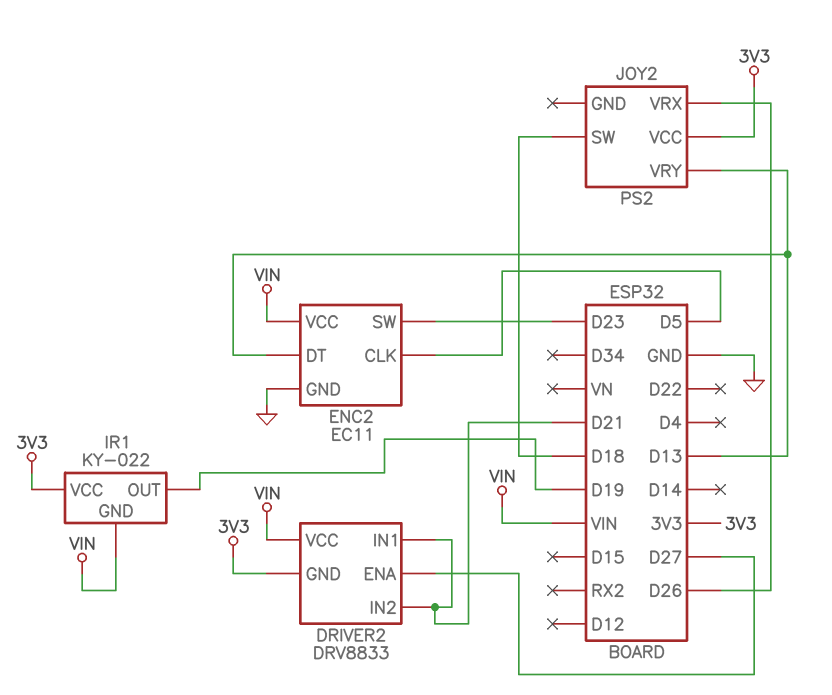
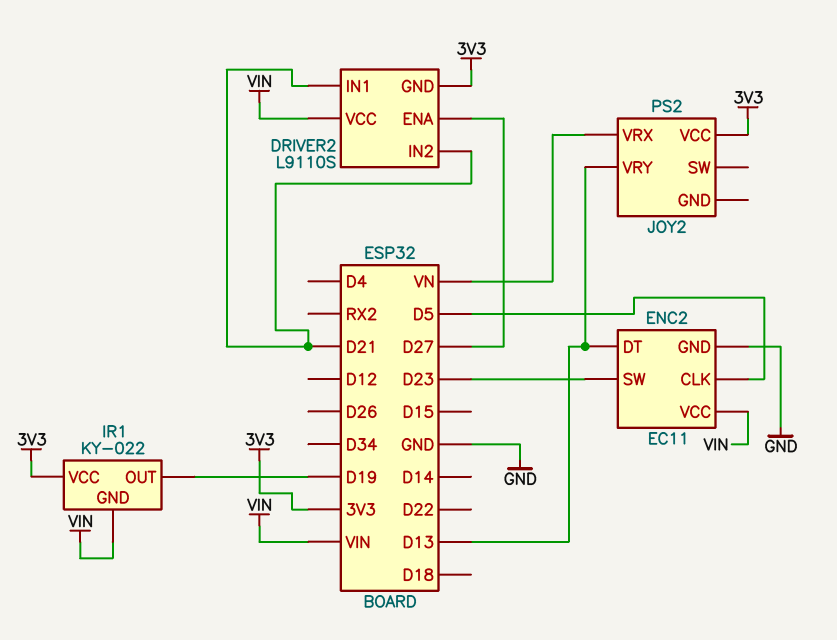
DRIVER2: DRV8833 -> L9110S
JOY2 pin SW: D18 -> none
JOY2 pin VRX: D26 -> VN

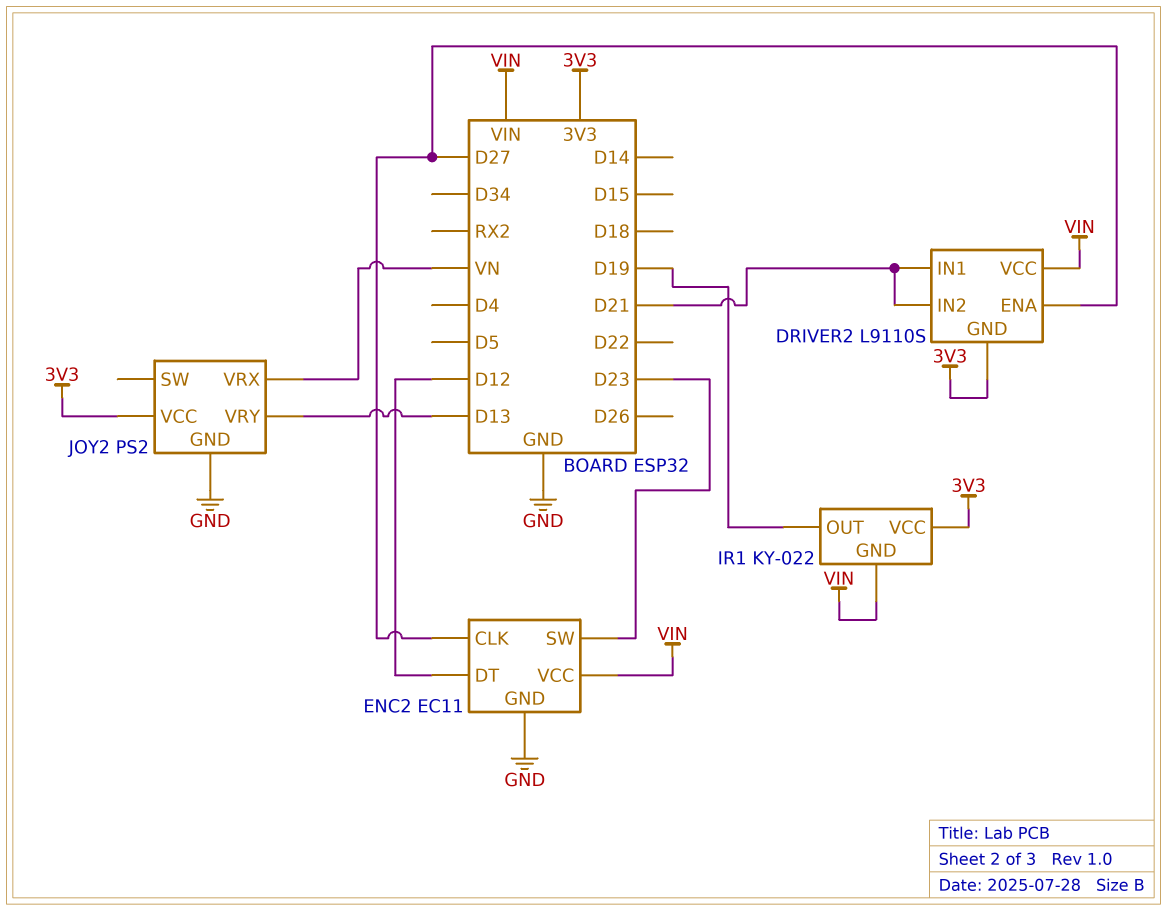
ENC2 pin CLK: D5 -> D27
ENC2 pin DT: D13 -> D12
JOY2 pin GND: none -> GND

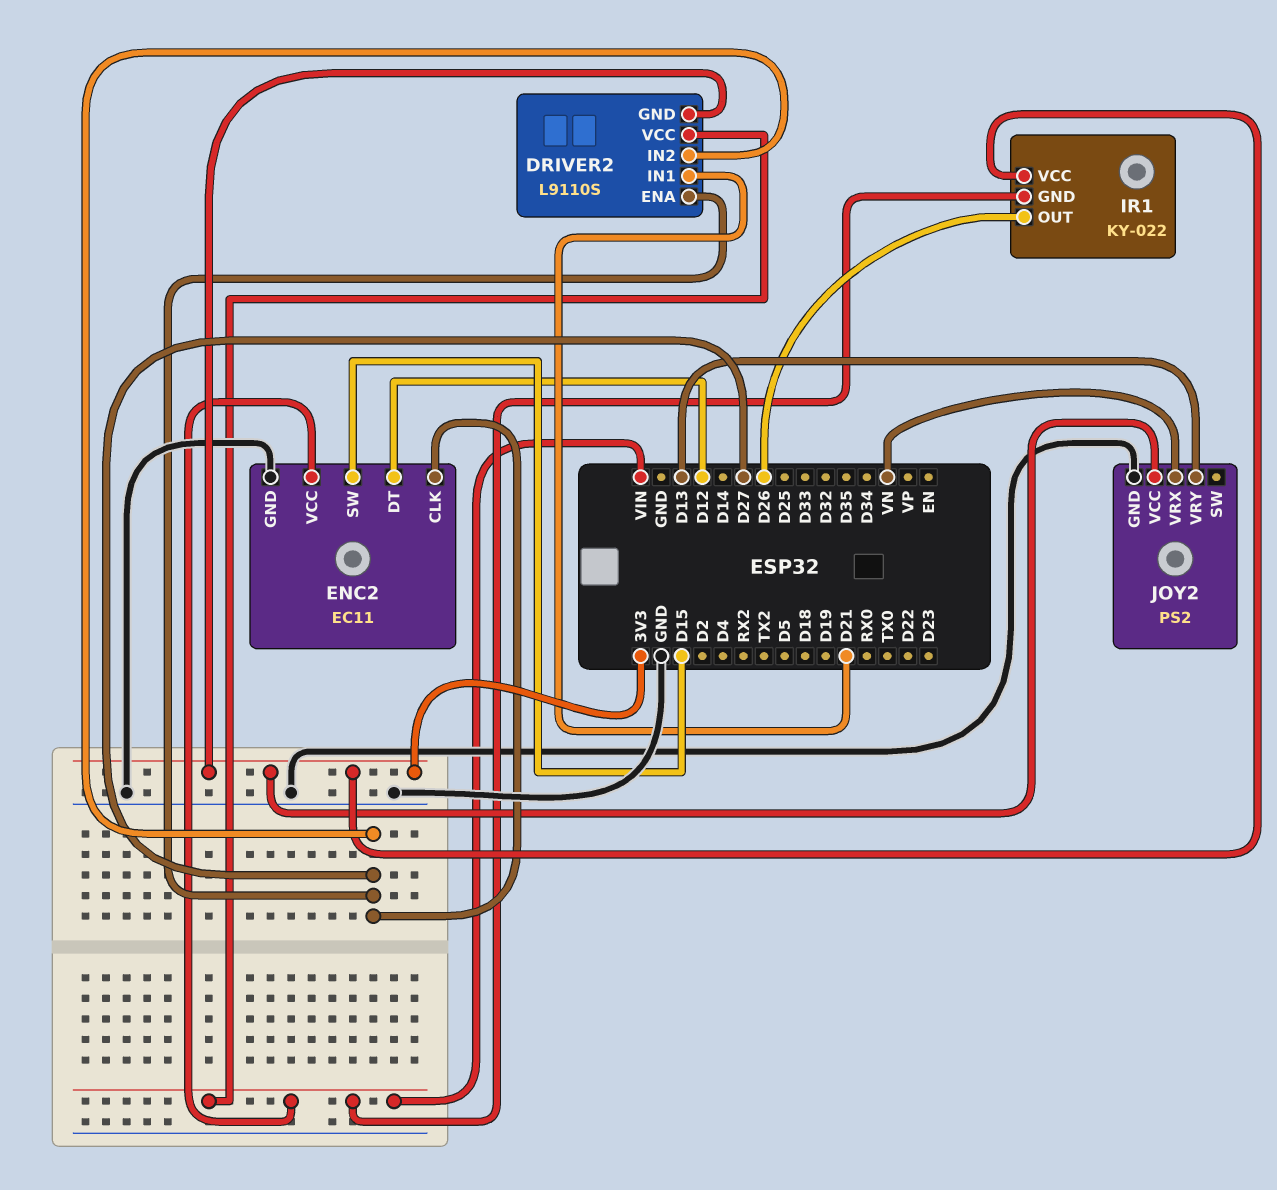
DRIVER2 pin IN2: D21 -> D27
ENC2 pin SW: D23 -> D15
IR1 pin OUT: D19 -> D26

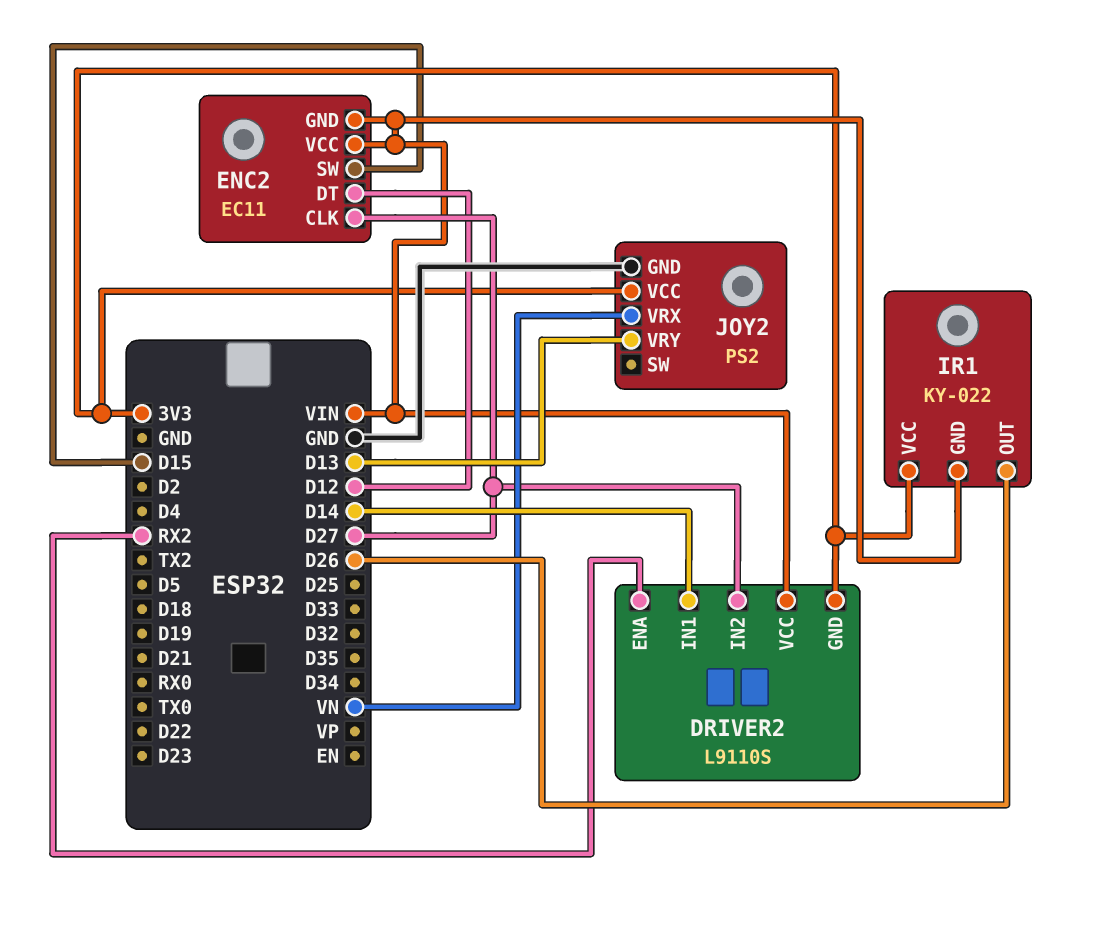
DRIVER2 pin ENA: D27 -> RX2
DRIVER2 pin IN1: D21 -> D14
ENC2 pin GND: GND -> VIN

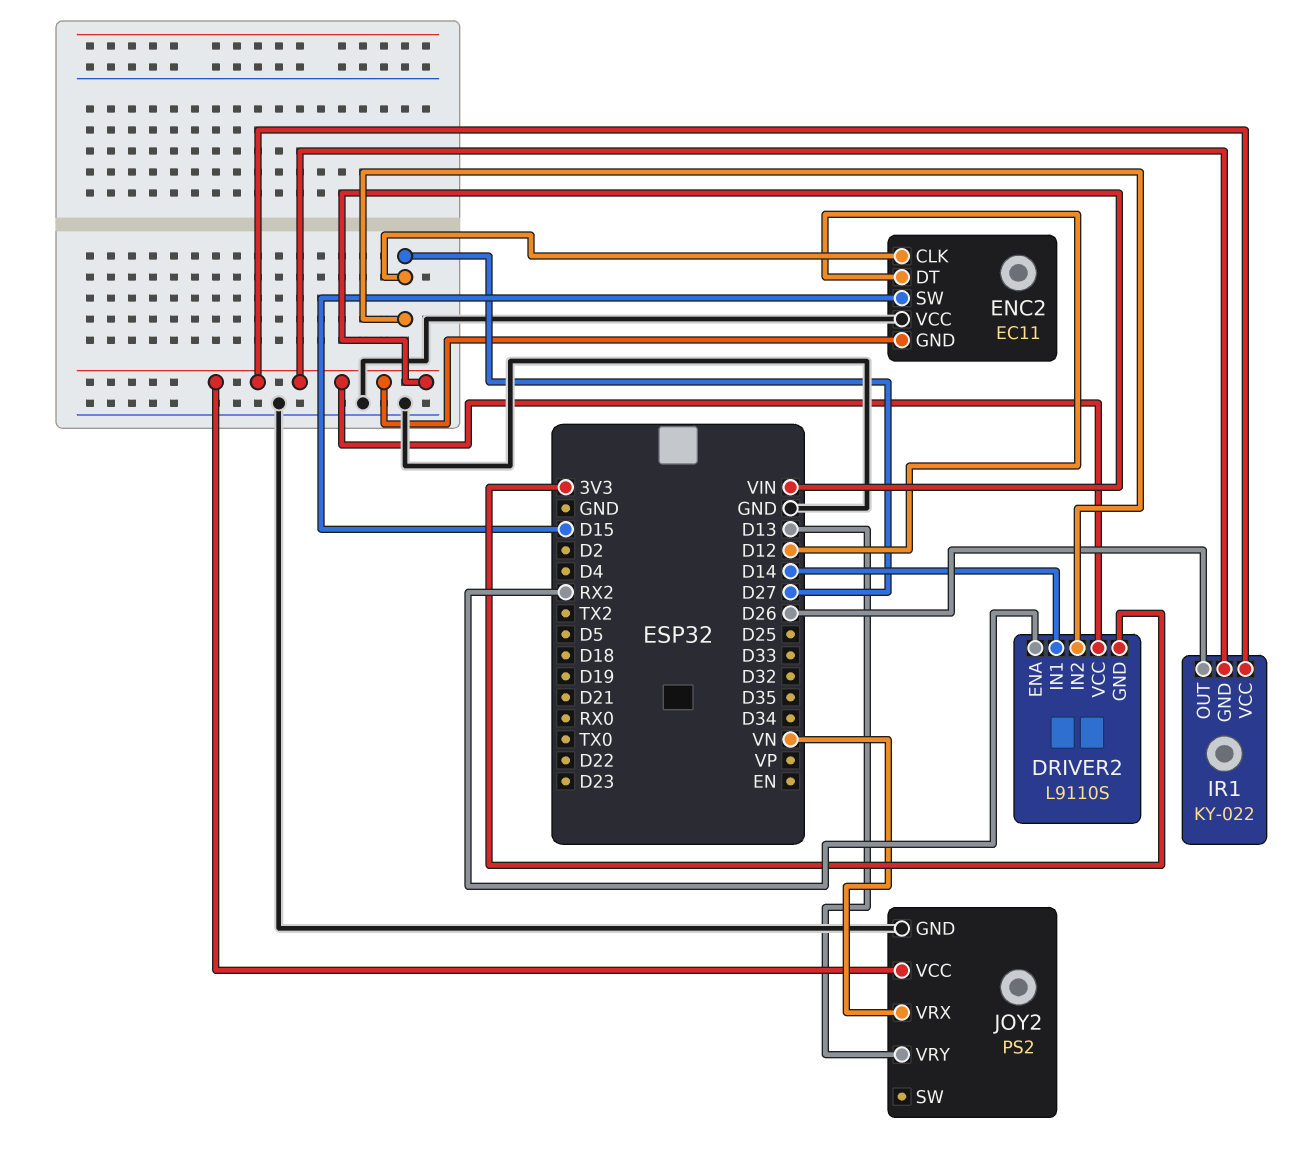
ENC2 pin VCC: VIN -> GND
IR1 pin VCC: 3V3 -> VIN
JOY2 pin VCC: 3V3 -> VIN

